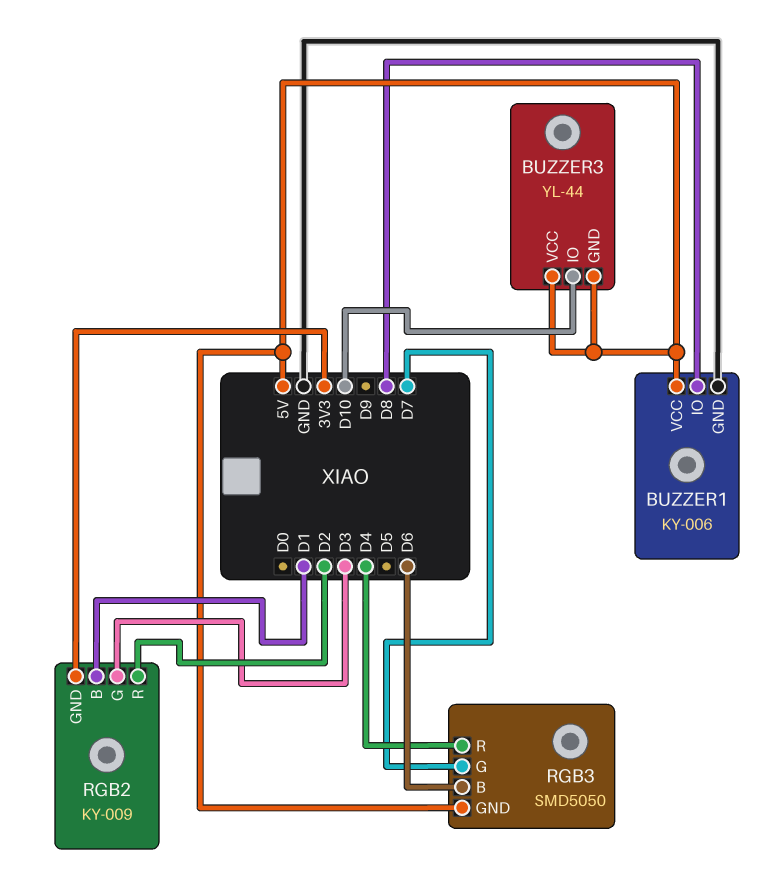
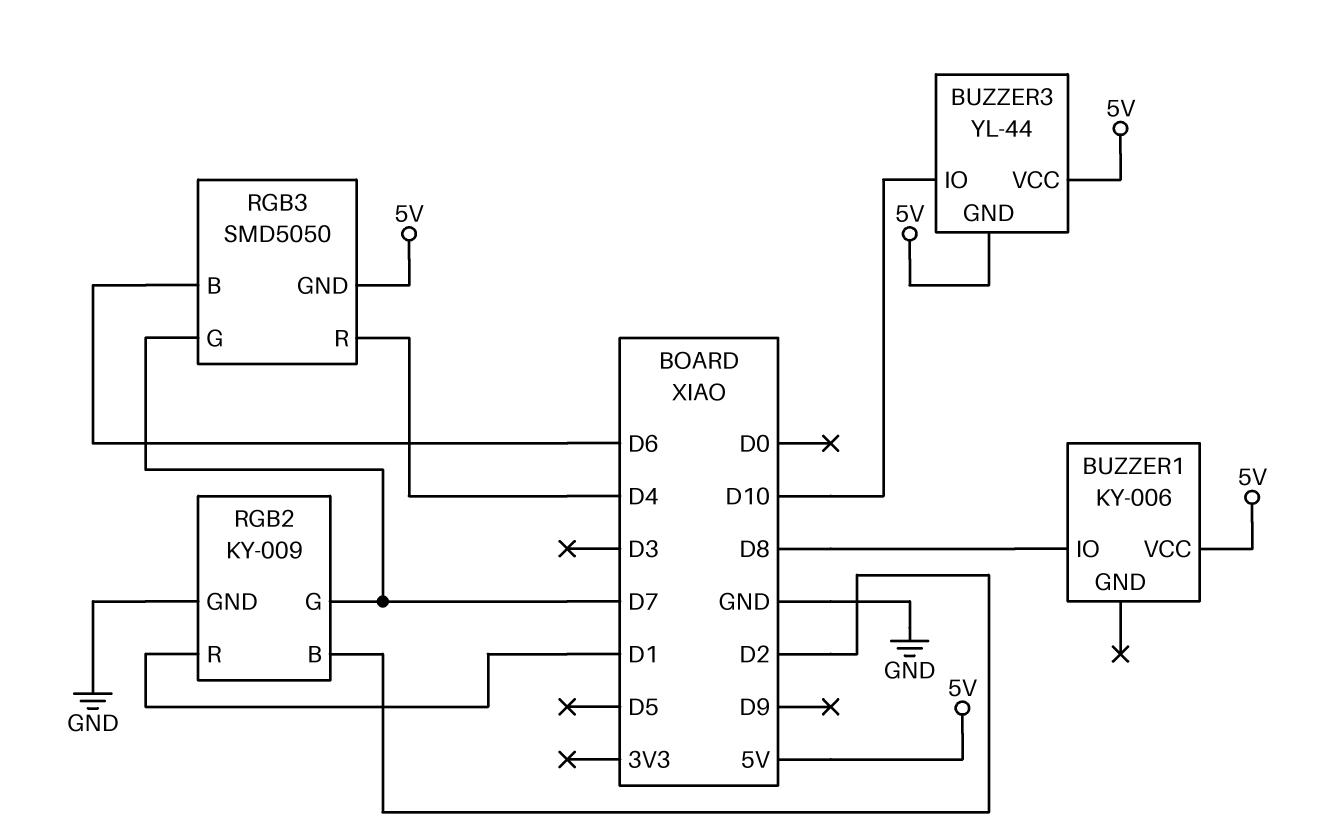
BUZZER1 pin GND: GND -> none
RGB2 pin B: D1 -> D2
RGB2 pin G: D3 -> D7
RGB2 pin GND: 3V3 -> GND
RGB2 pin R: D2 -> D1

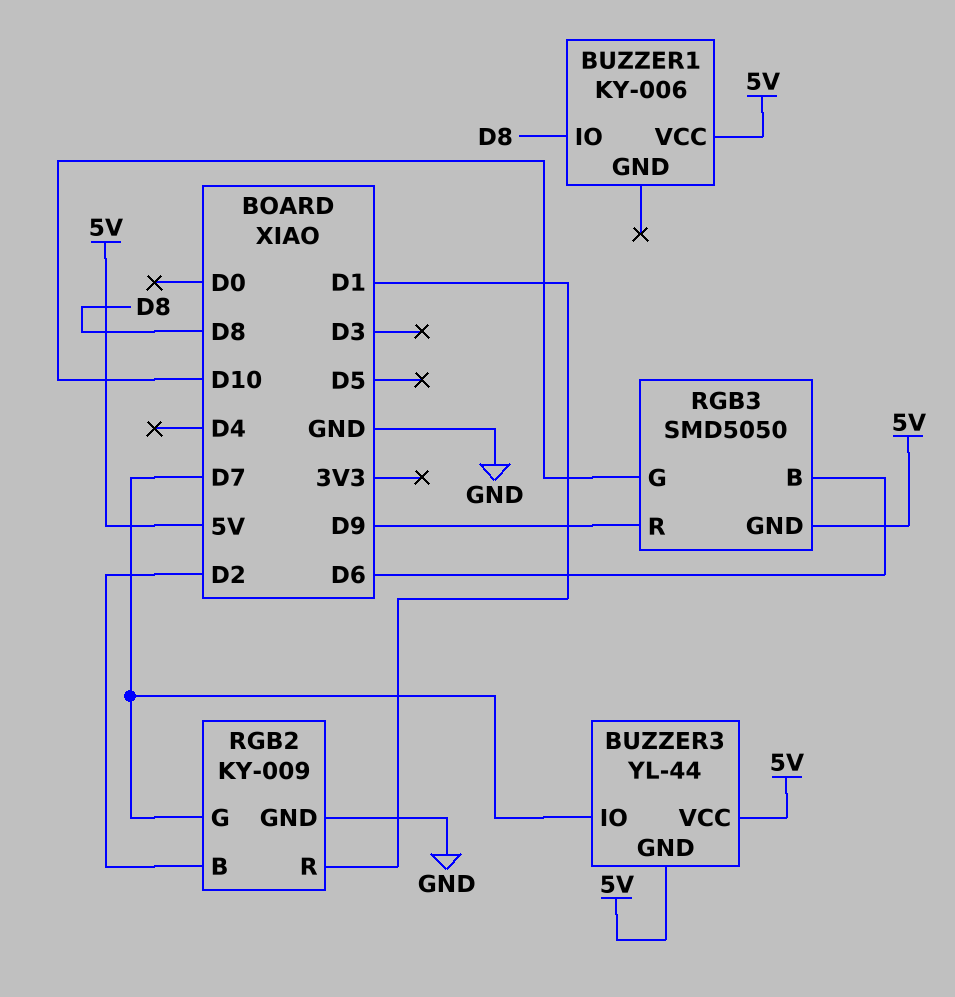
BUZZER3 pin IO: D10 -> D7
RGB3 pin G: D7 -> D10
RGB3 pin R: D4 -> D9

